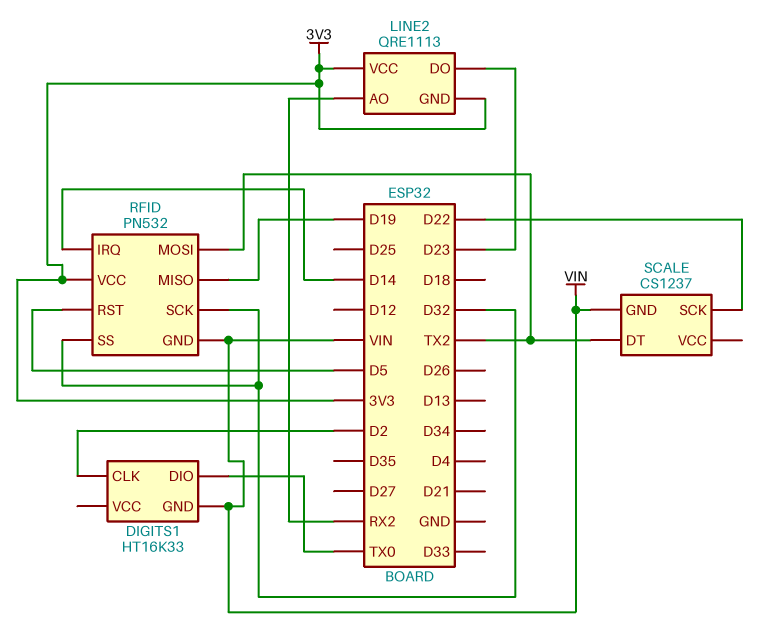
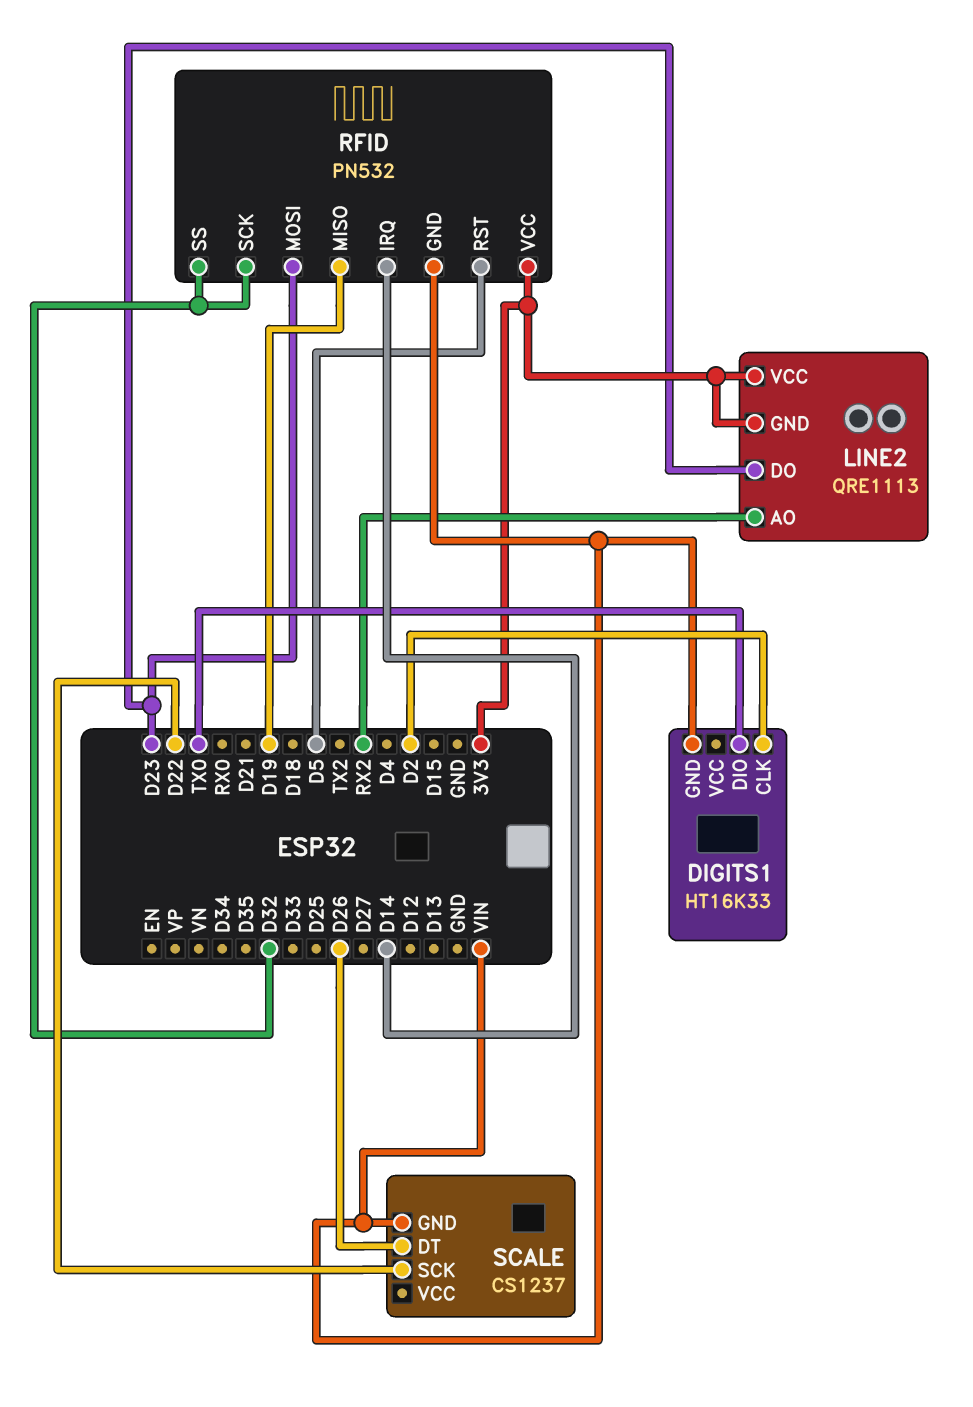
RFID pin MOSI: TX2 -> D23
SCALE pin DT: TX2 -> D26

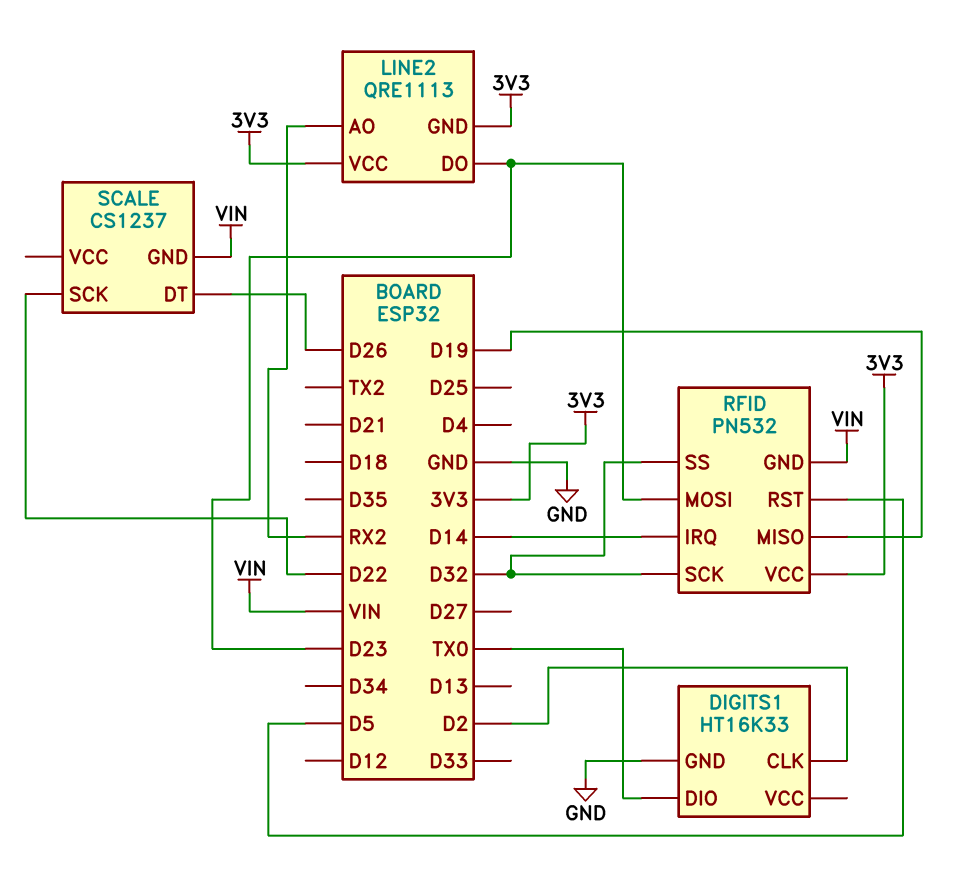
DIGITS1 pin GND: VIN -> GND

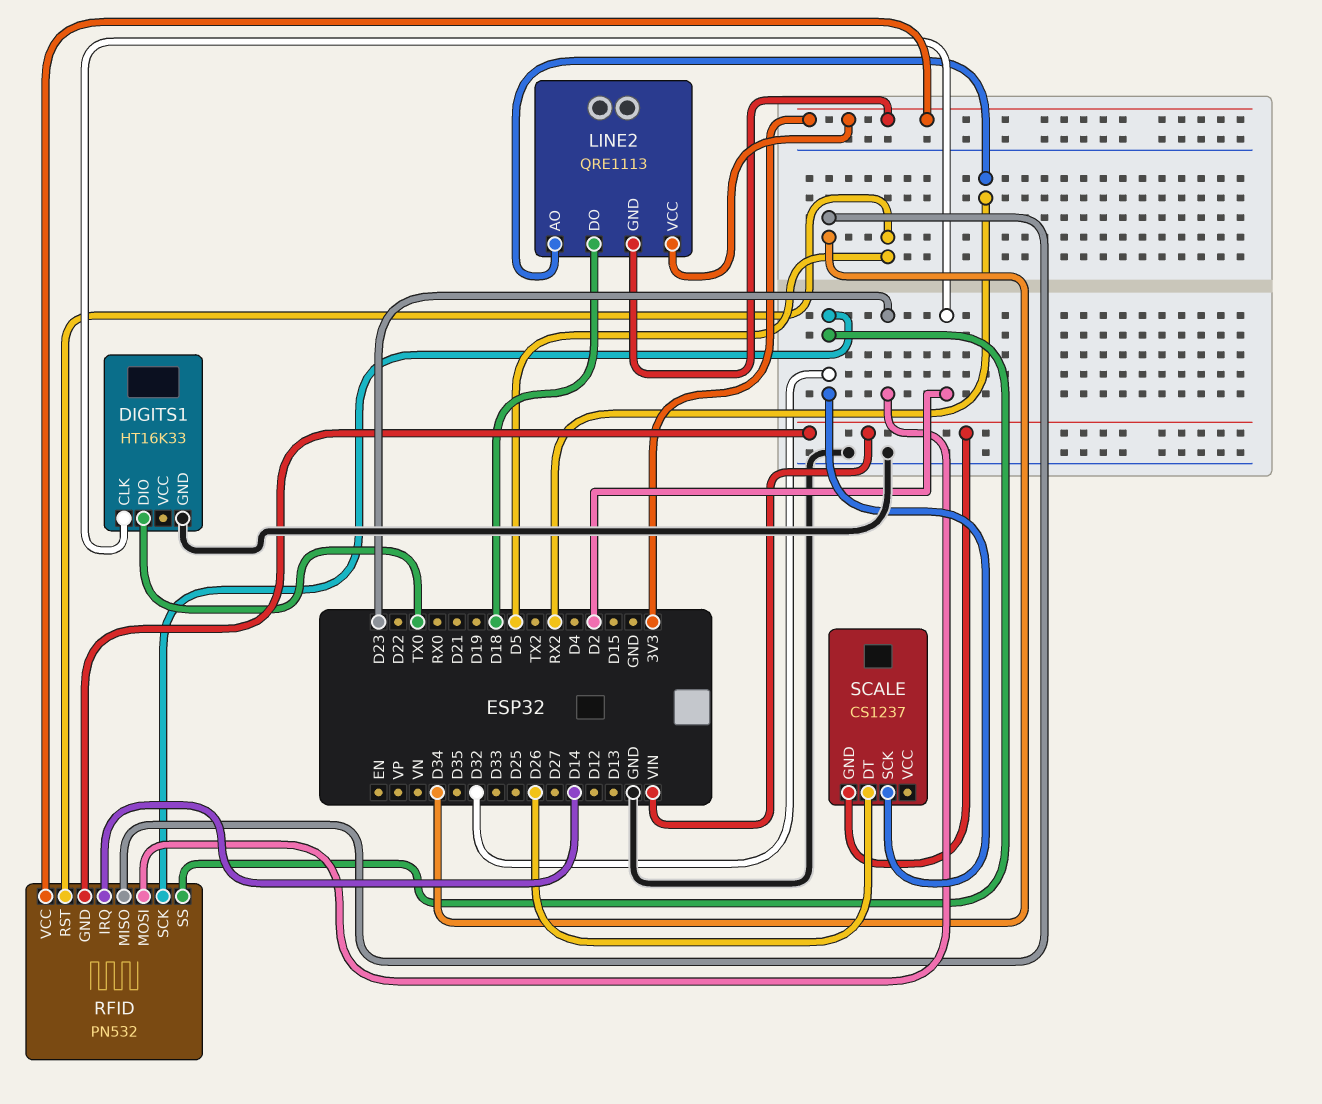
LINE2 pin DO: D23 -> D18
RFID pin MISO: D19 -> D34
SCALE pin SCK: D22 -> D32

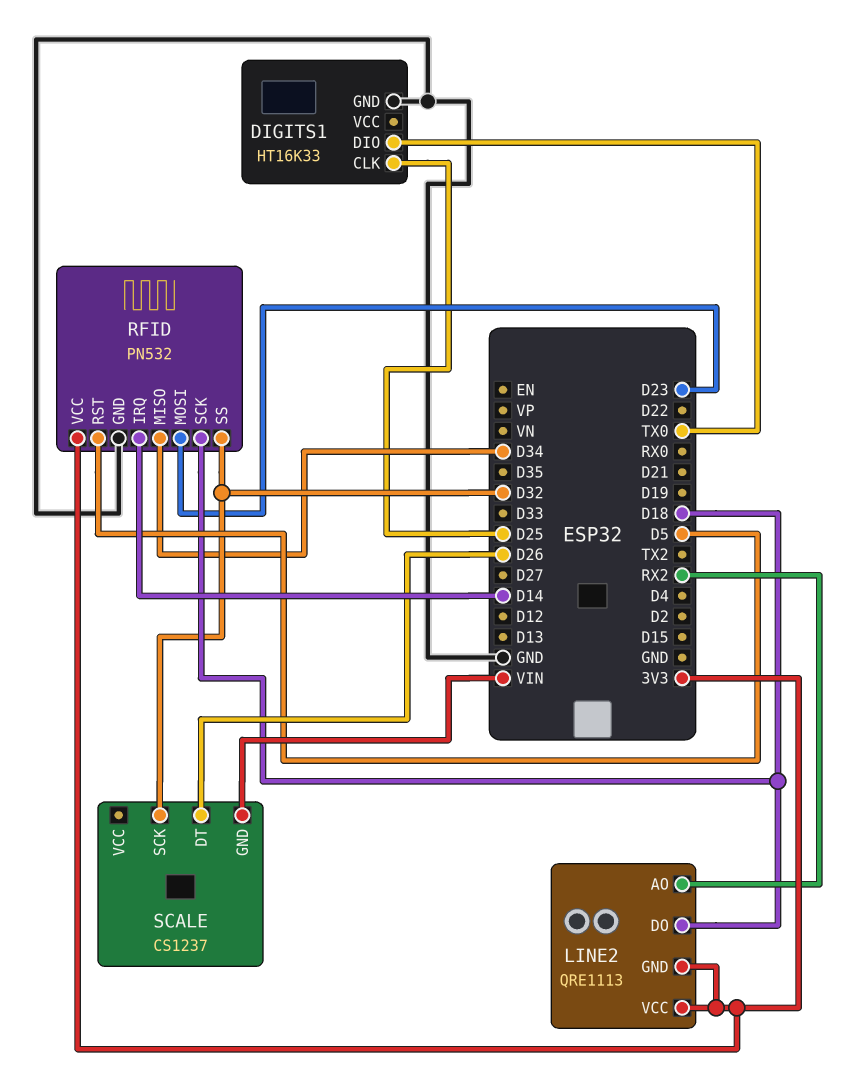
DIGITS1 pin CLK: D2 -> D25
RFID pin GND: VIN -> GND
RFID pin SCK: D32 -> D18

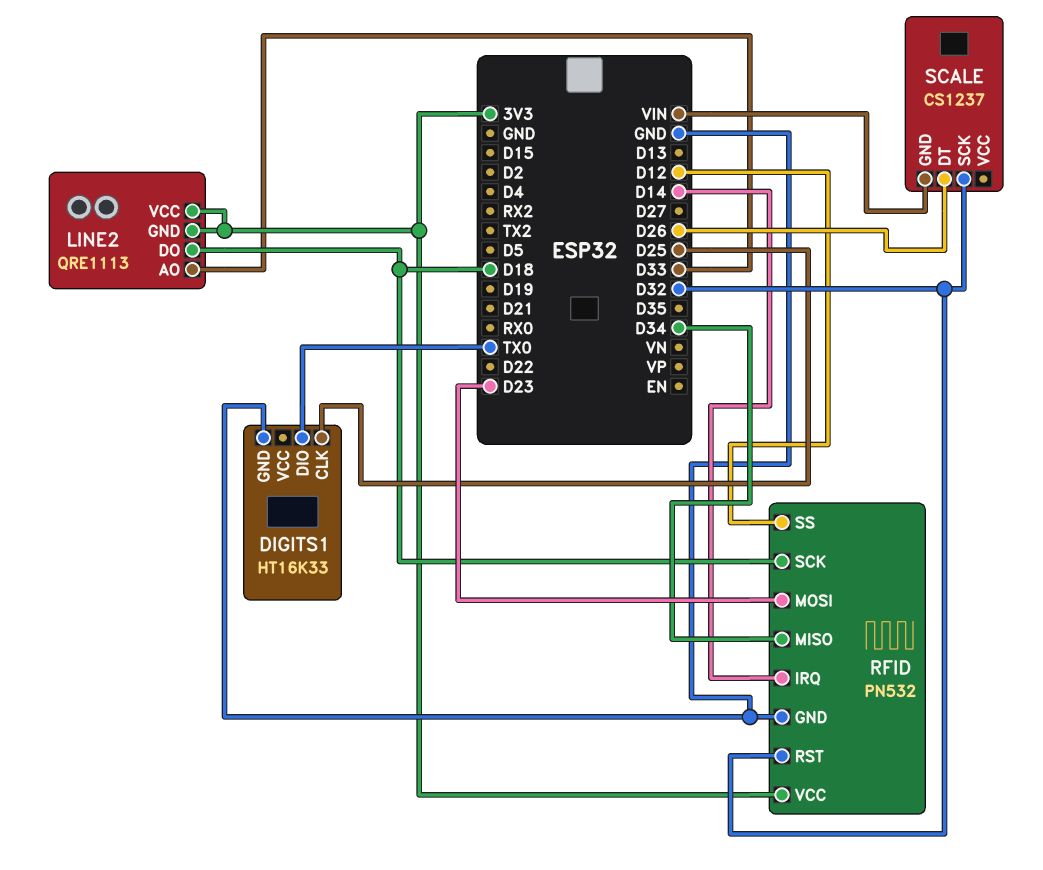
LINE2 pin AO: RX2 -> D33
RFID pin RST: D5 -> D32
RFID pin SS: D32 -> D12

